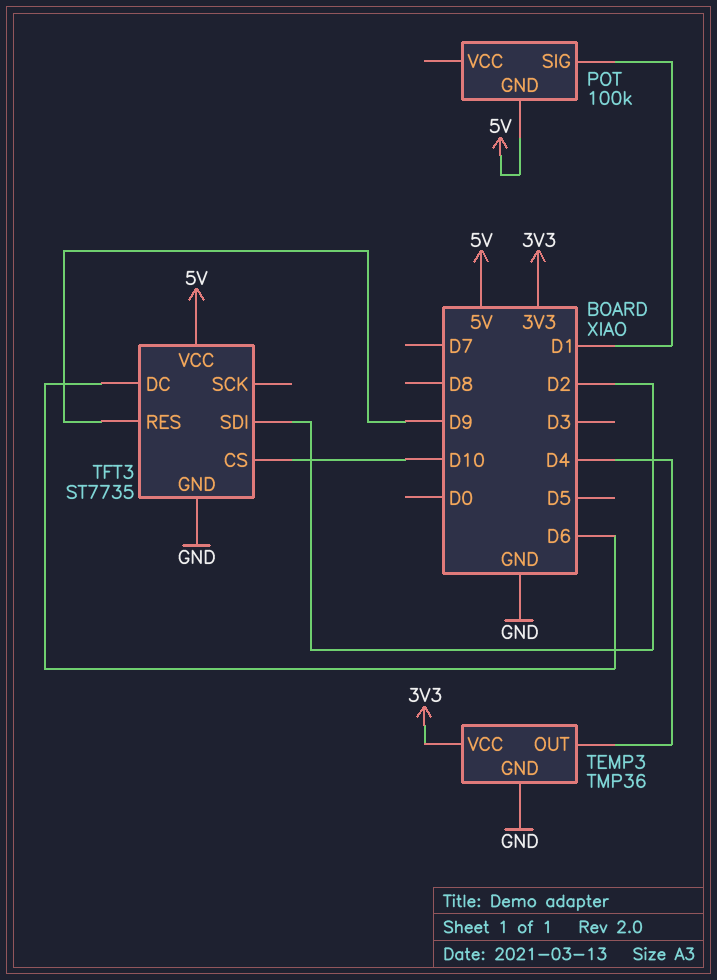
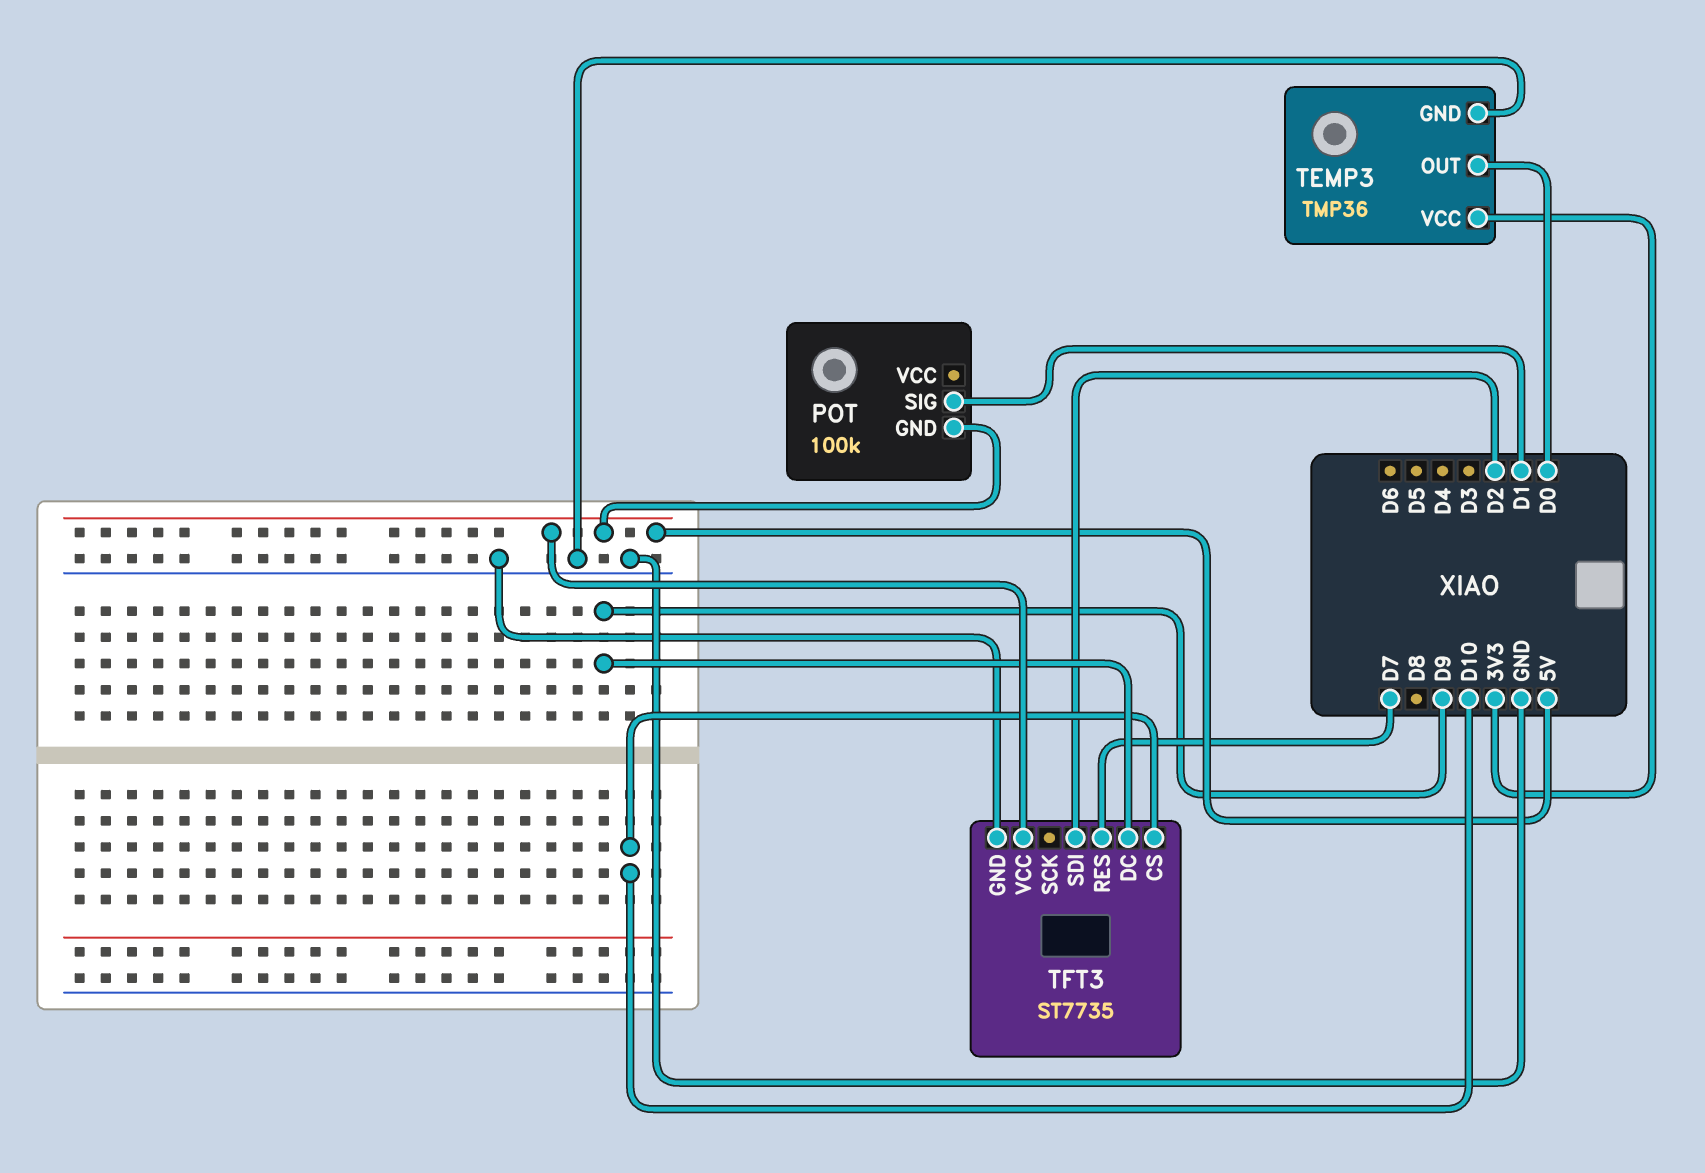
TEMP3 pin OUT: D4 -> D0
TFT3 pin DC: D6 -> D9
TFT3 pin RES: D9 -> D7

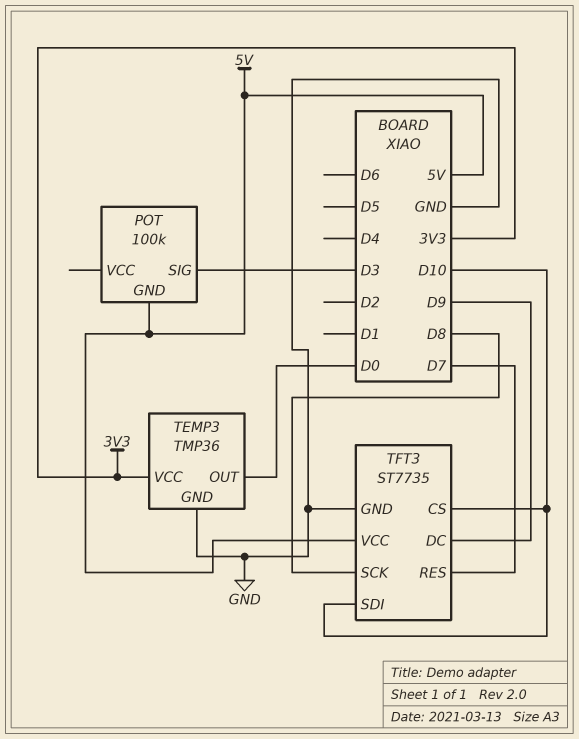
POT pin SIG: D1 -> D3
TFT3 pin SCK: none -> D8
TFT3 pin SDI: D2 -> D10

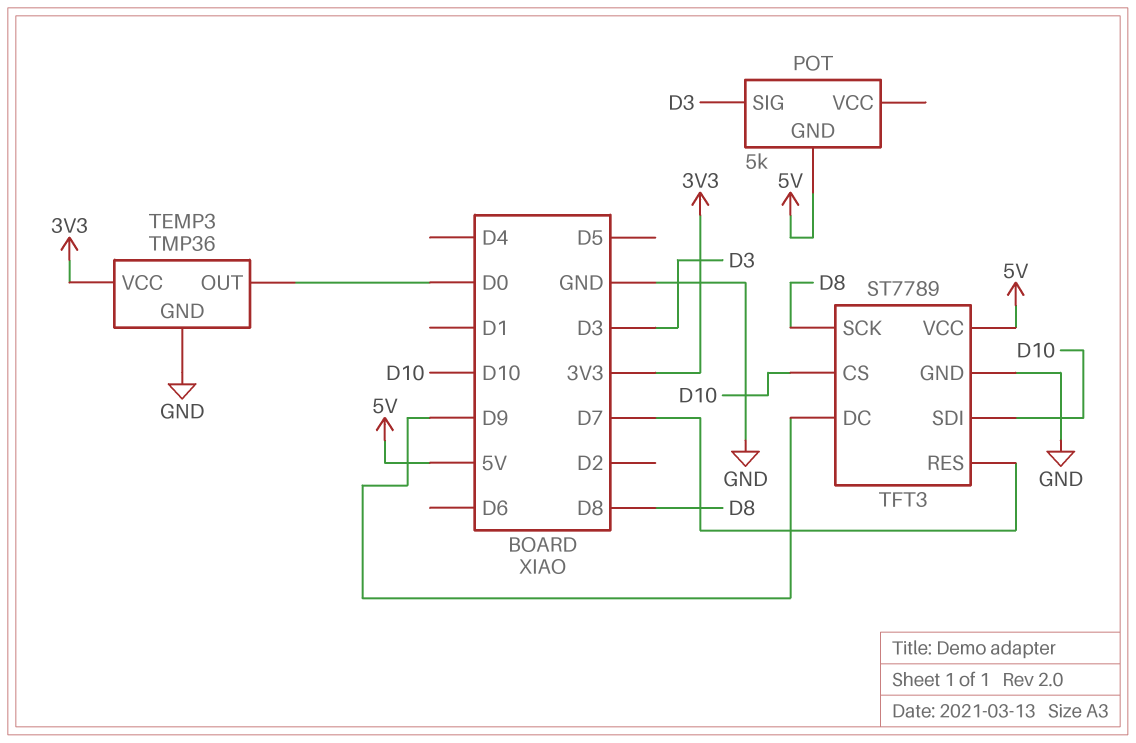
POT: 100k -> 5k
TFT3: ST7735 -> ST7789

